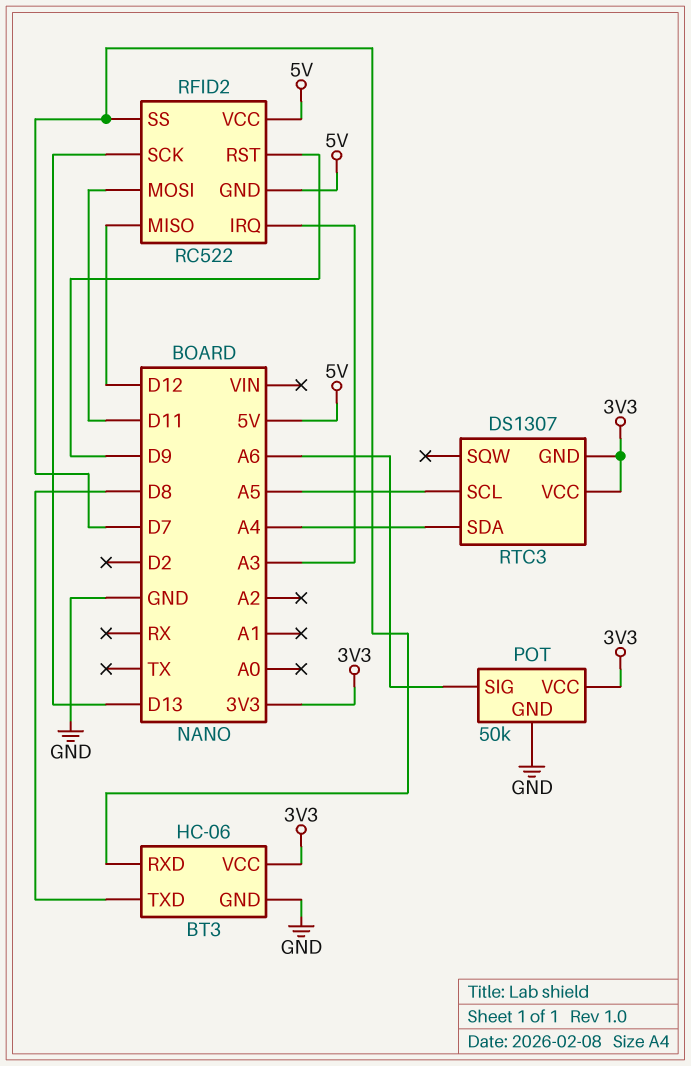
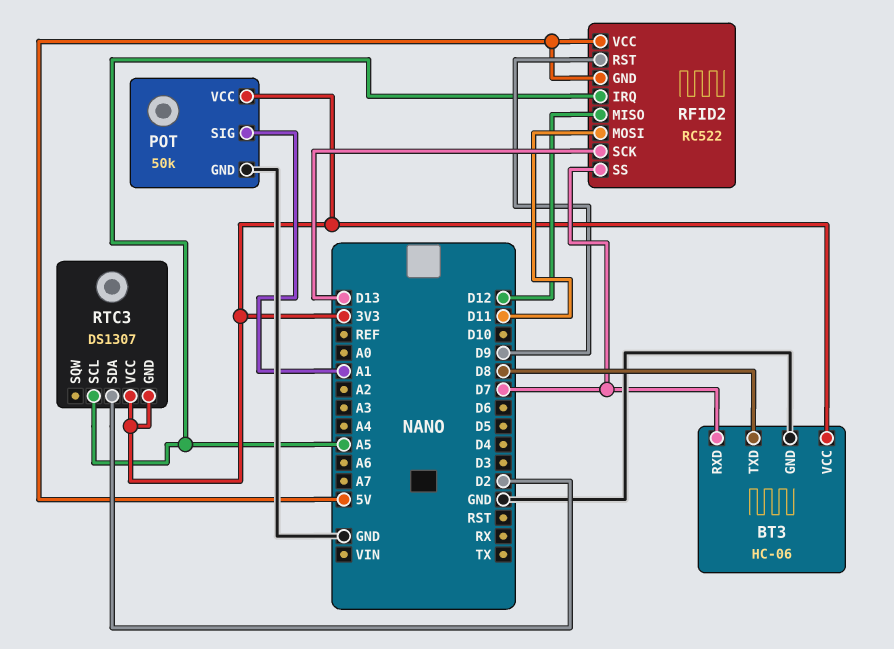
POT pin SIG: A6 -> A1
RFID2 pin IRQ: A3 -> A5
RTC3 pin SDA: A4 -> D2

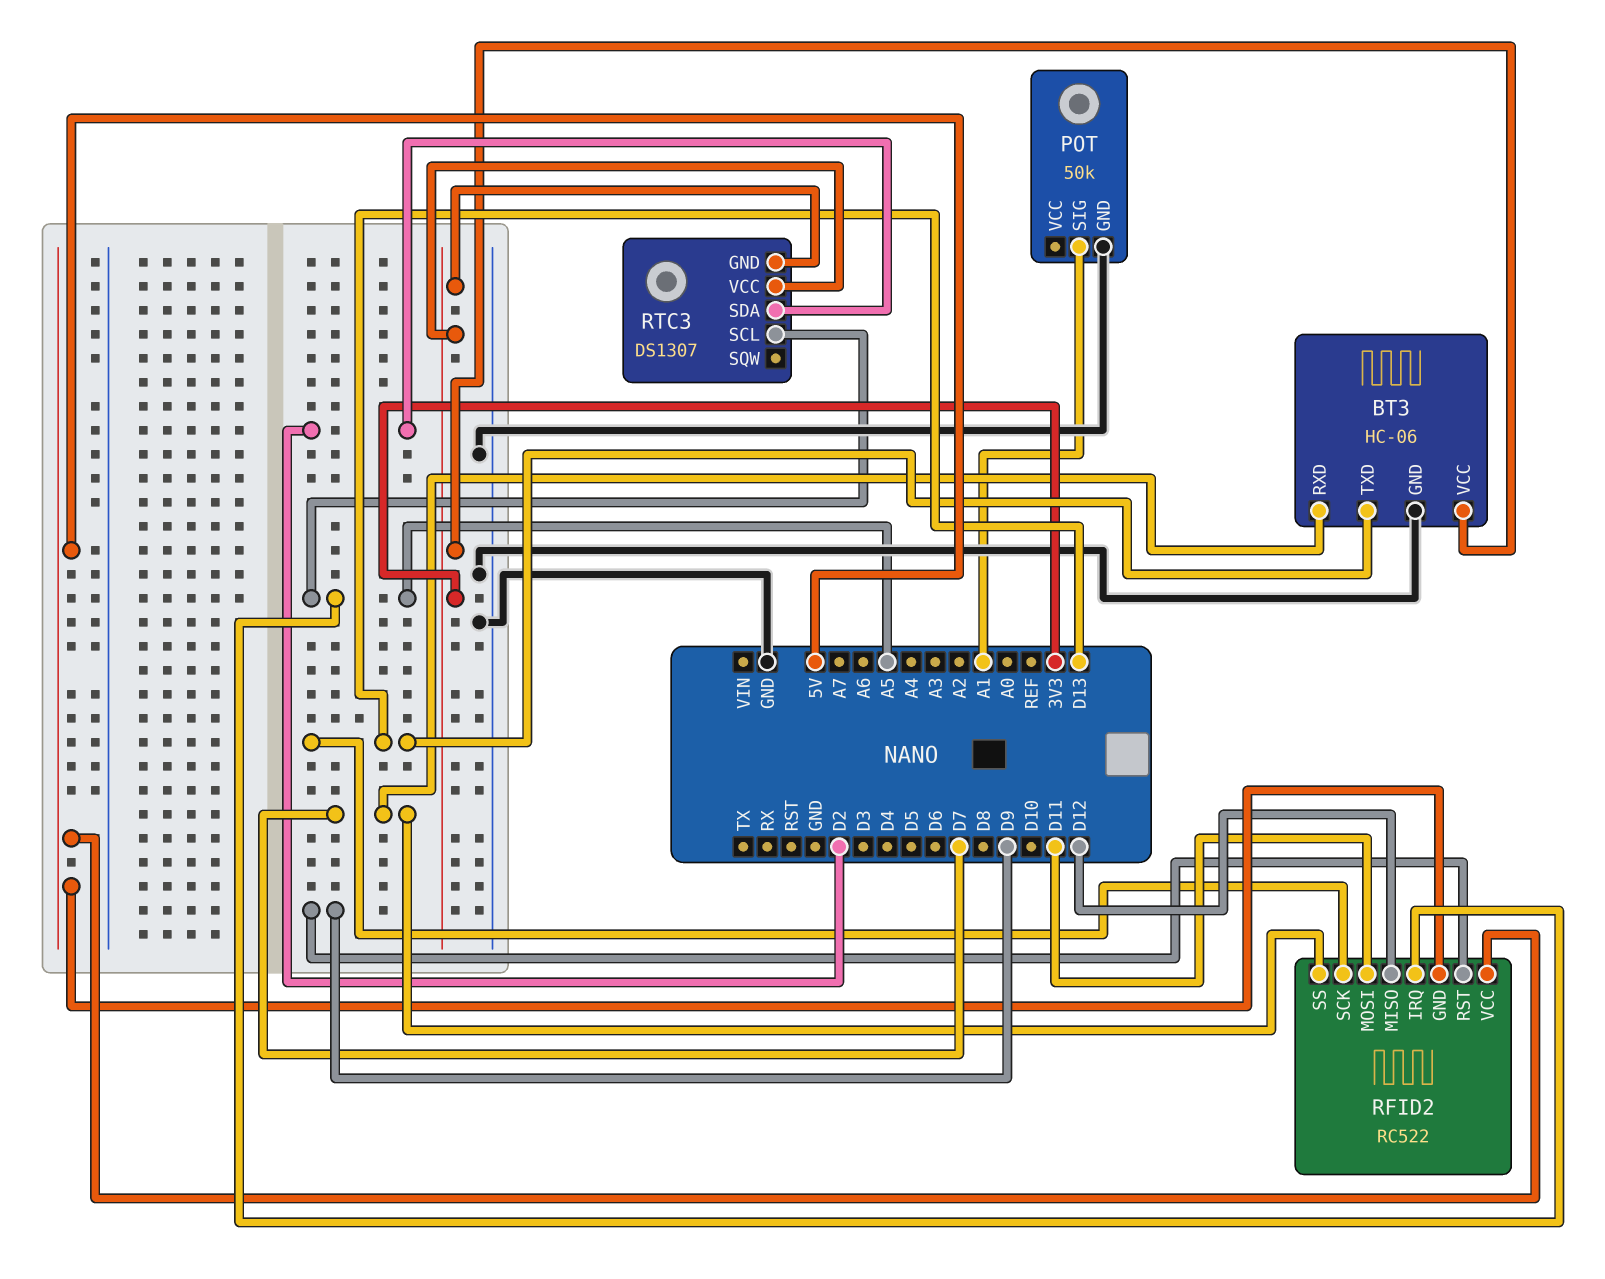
BT3 pin TXD: D8 -> D13
POT pin VCC: 3V3 -> none

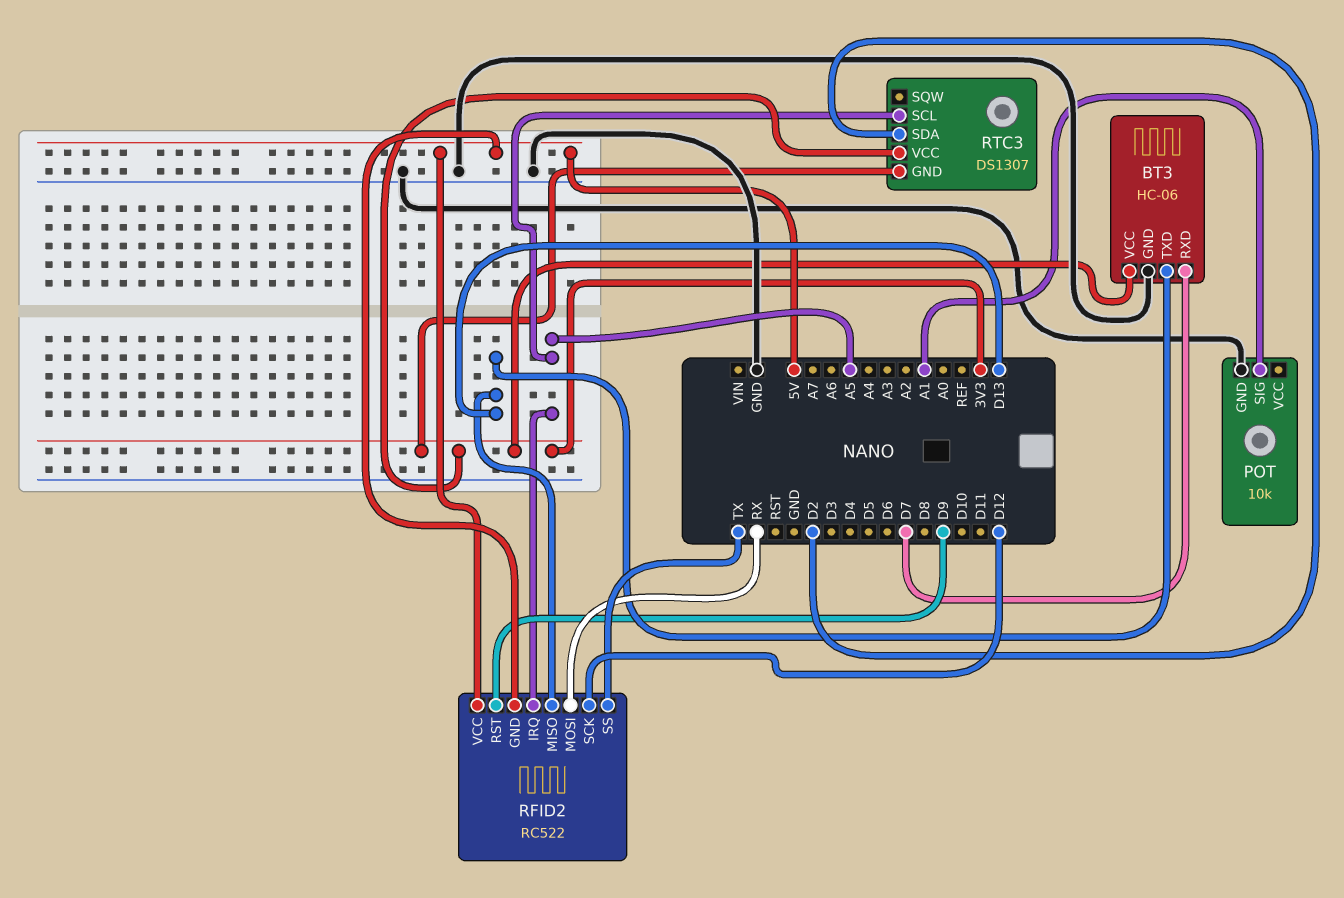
POT: 50k -> 10k
RFID2 pin MISO: D12 -> D13
RFID2 pin MOSI: D11 -> RX
RFID2 pin SCK: D13 -> D12
RFID2 pin SS: D7 -> TX

